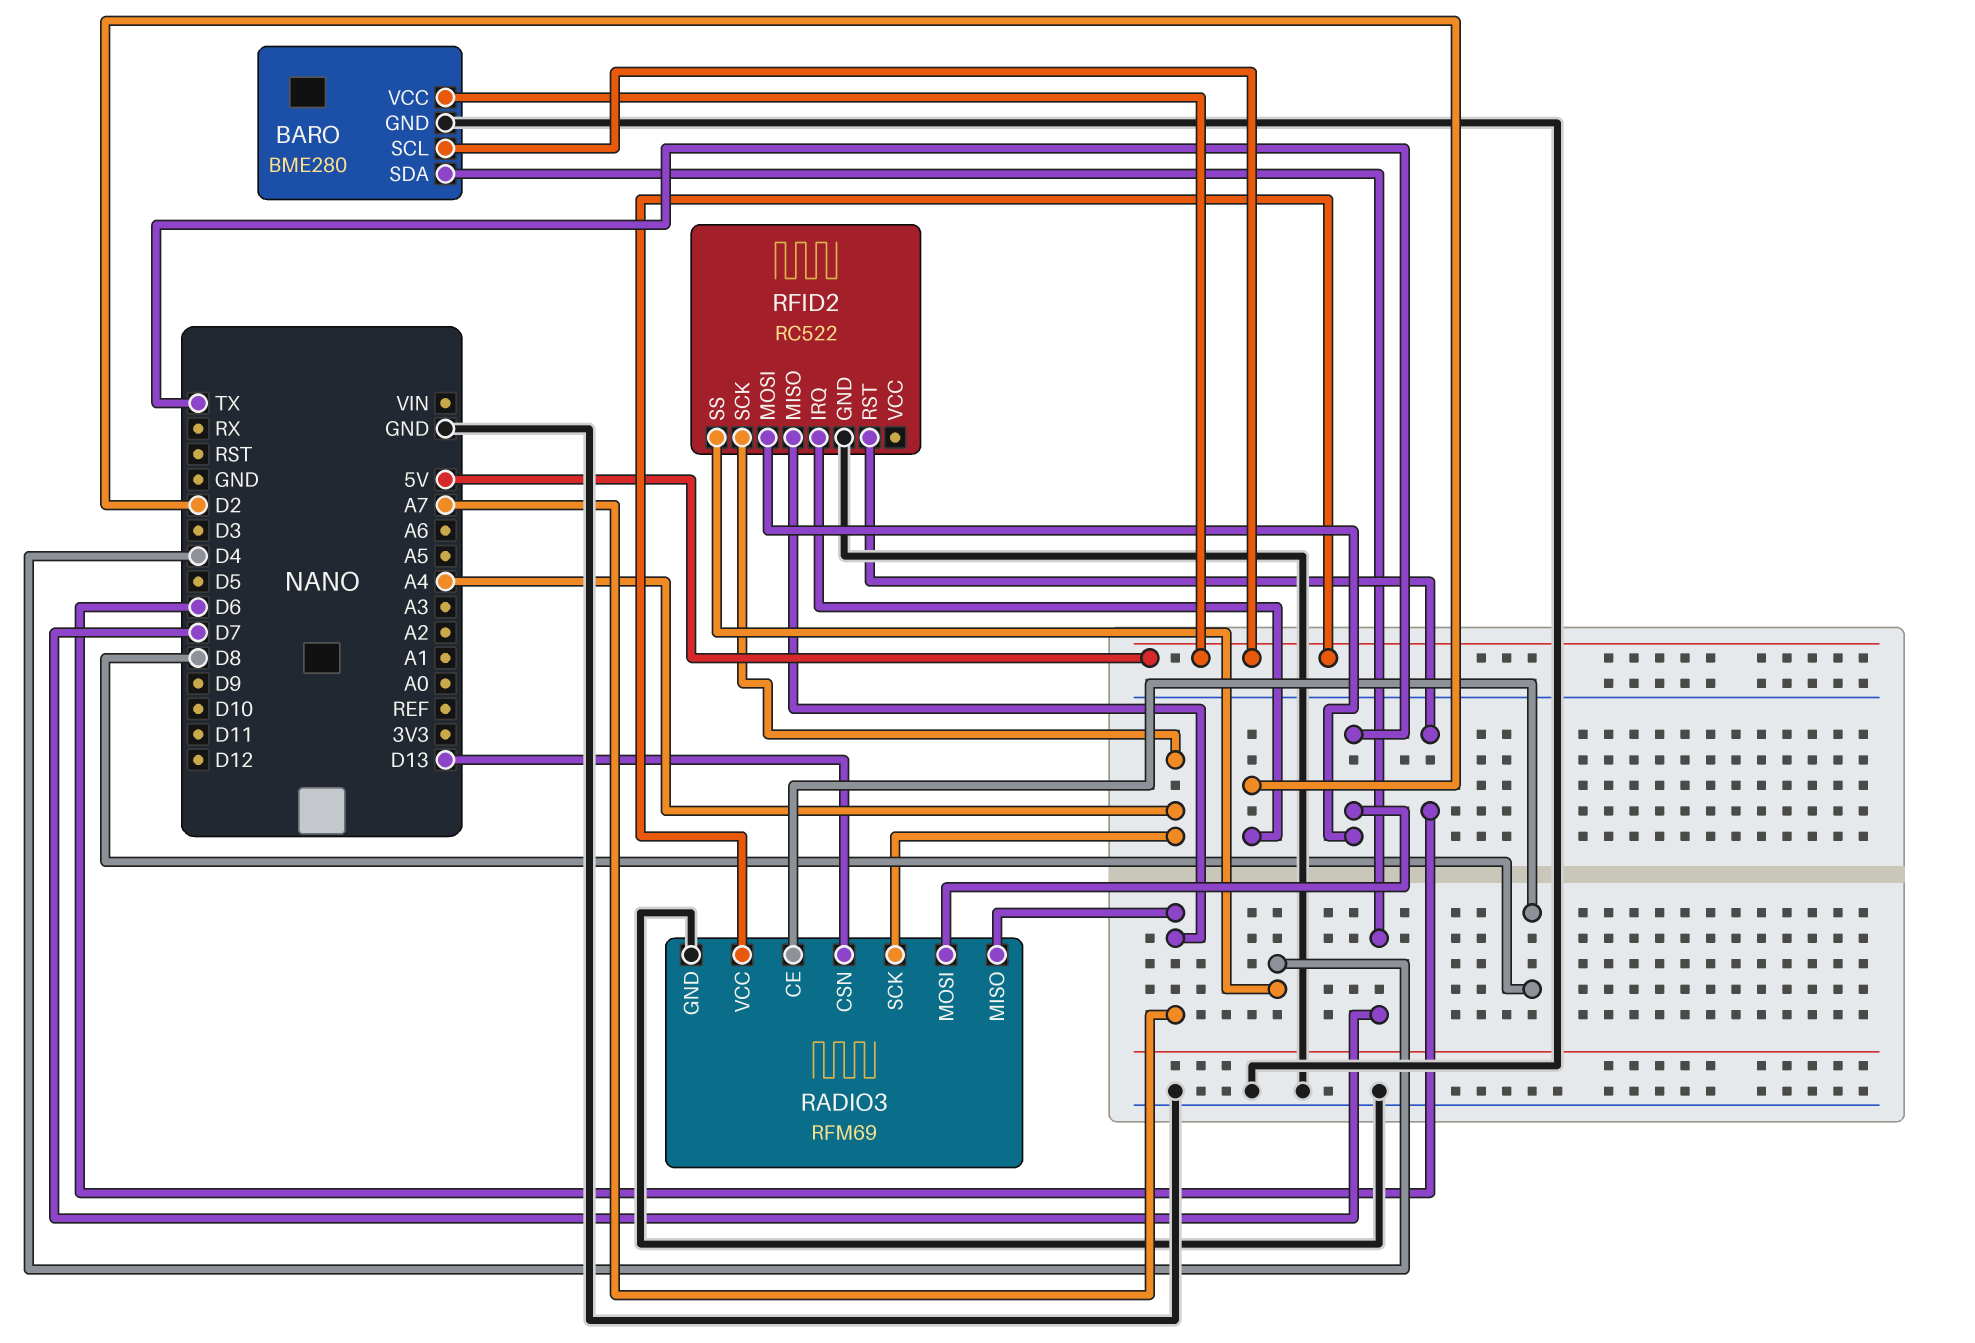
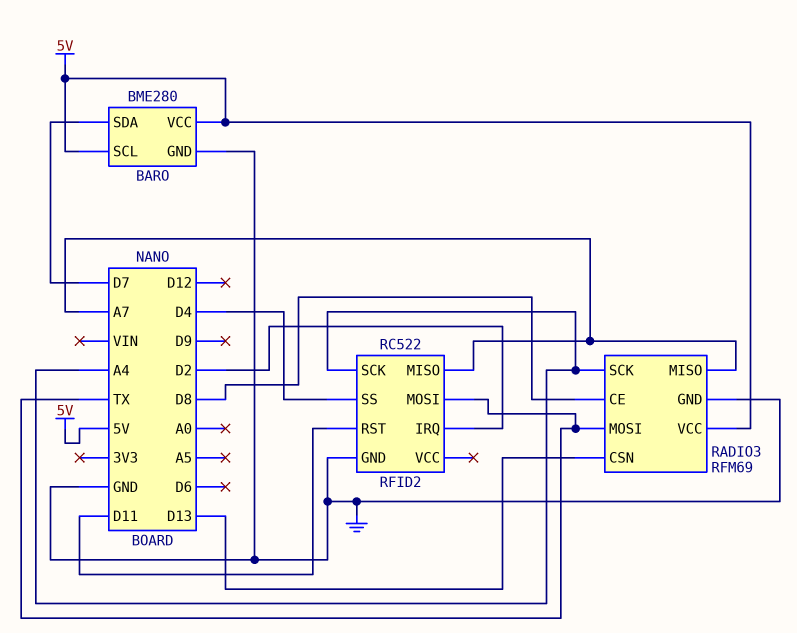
RFID2 pin RST: D6 -> D11

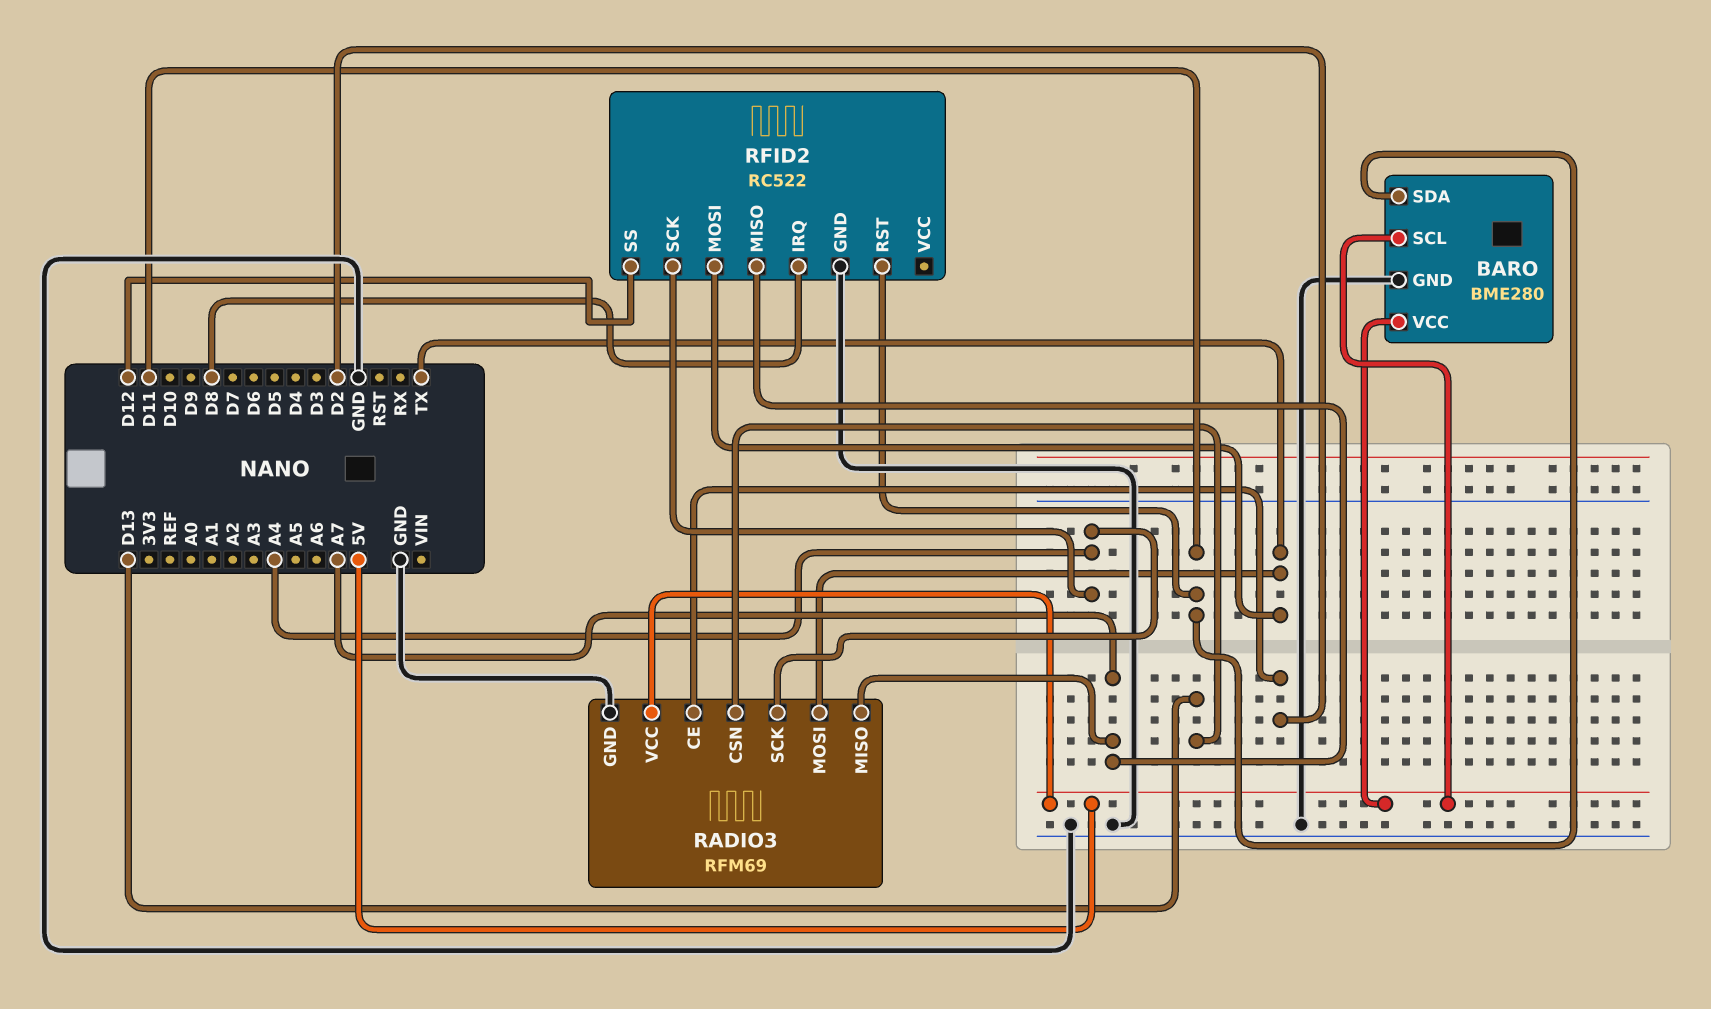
BARO pin SDA: D7 -> D11
RADIO3 pin CE: D8 -> D2
RFID2 pin IRQ: D2 -> D8
RFID2 pin SS: D4 -> D12

